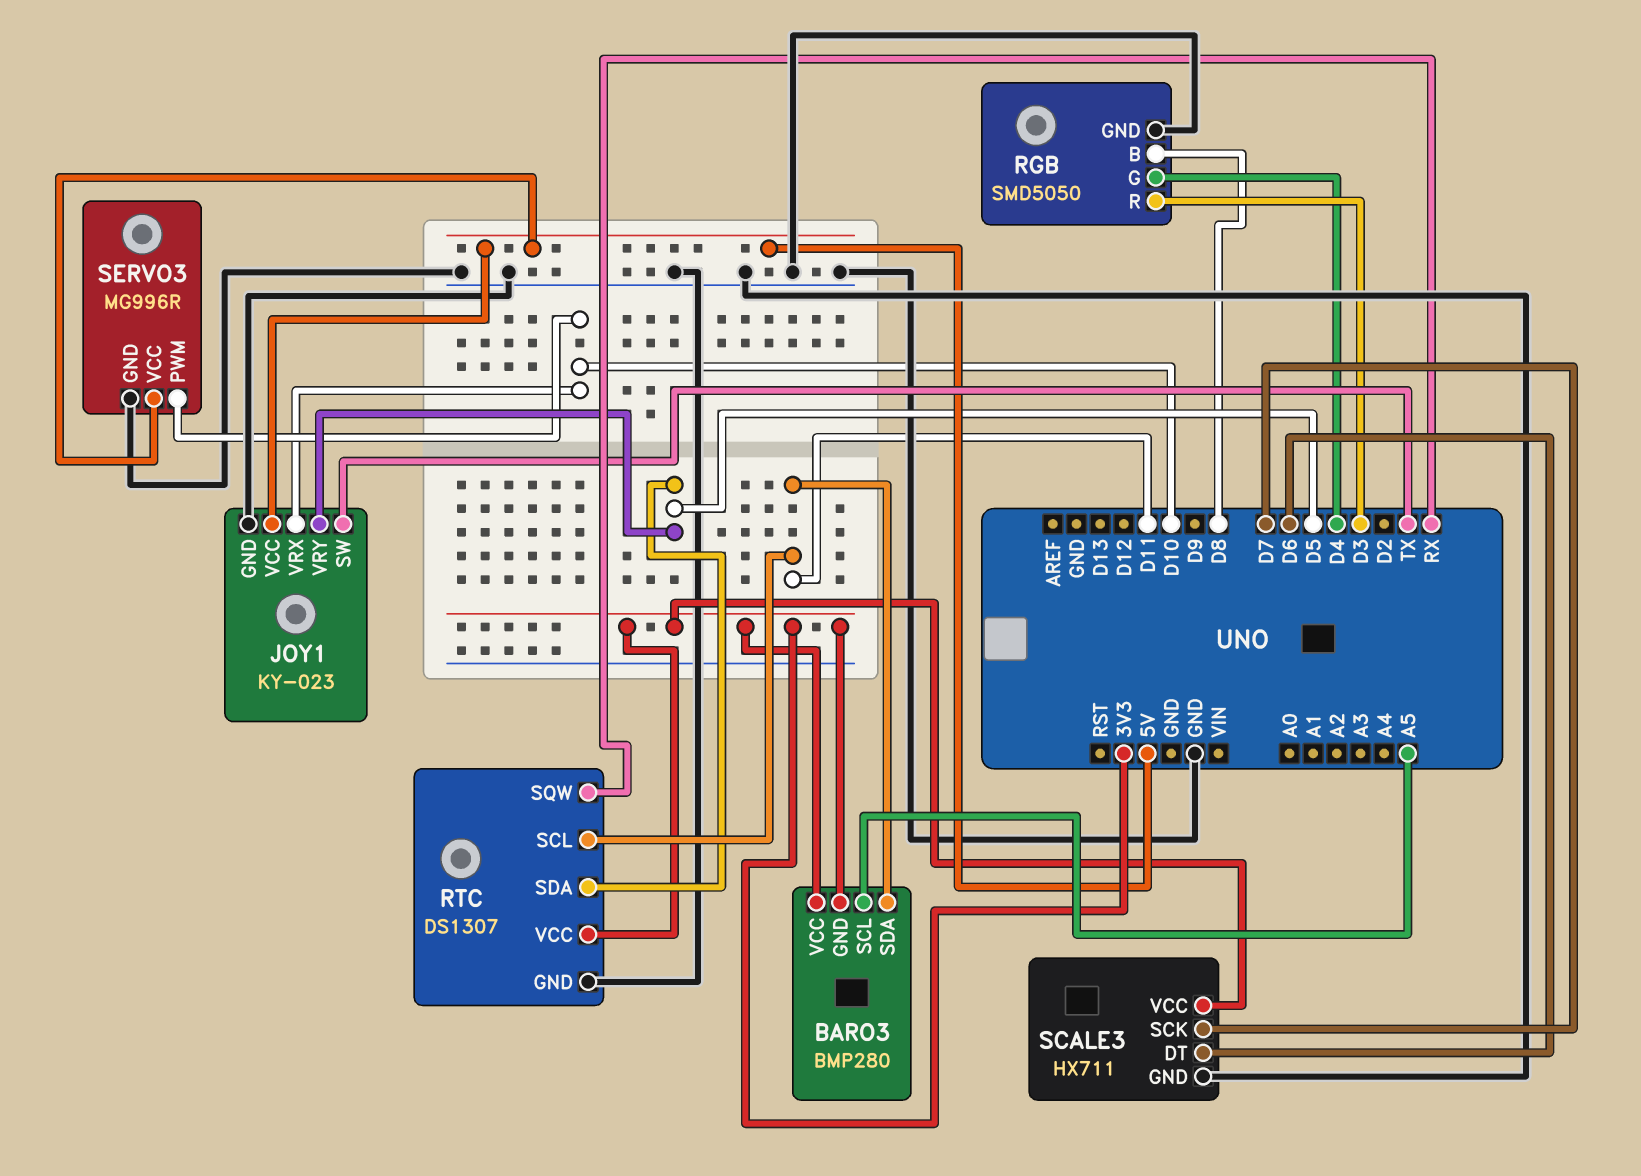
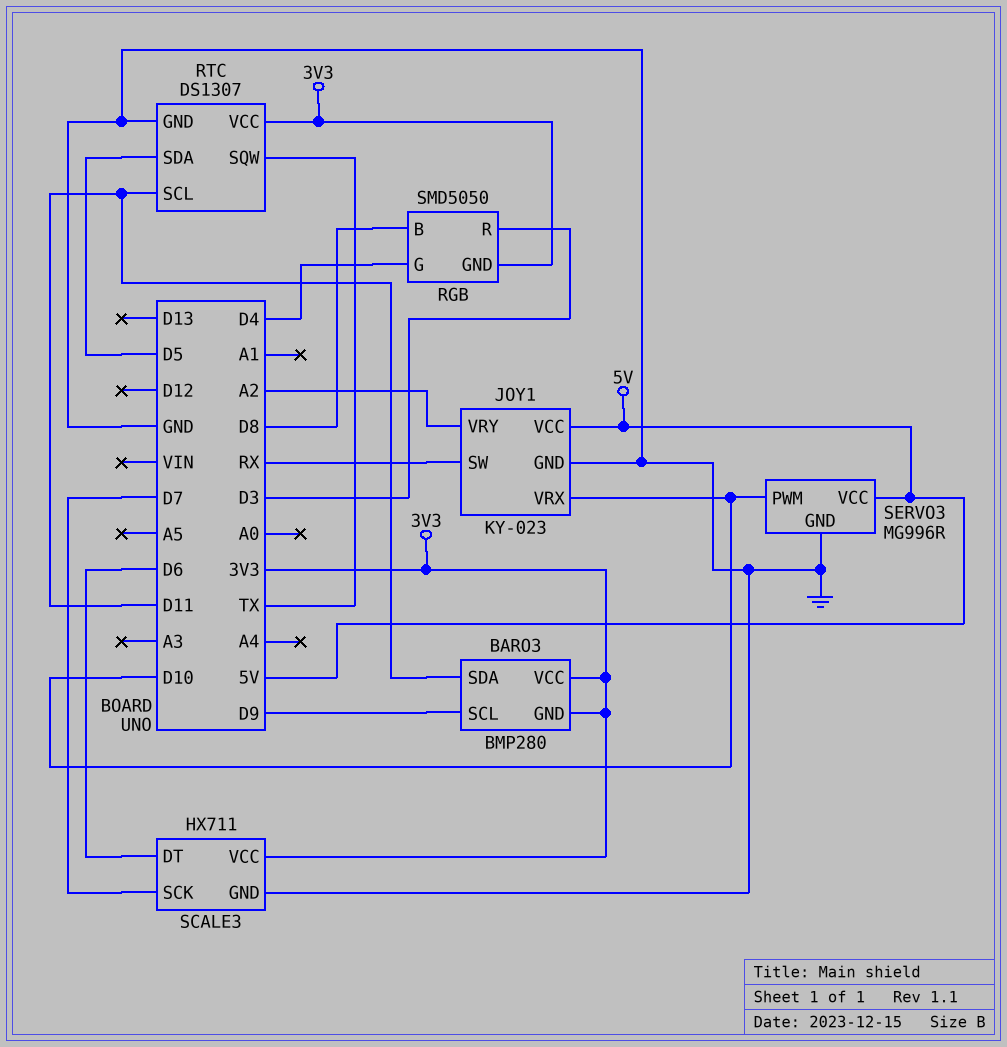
BARO3 pin SCL: A5 -> D9
JOY1 pin SW: TX -> RX
JOY1 pin VRY: D5 -> A2
RGB pin GND: GND -> 3V3
RTC pin SQW: RX -> TX

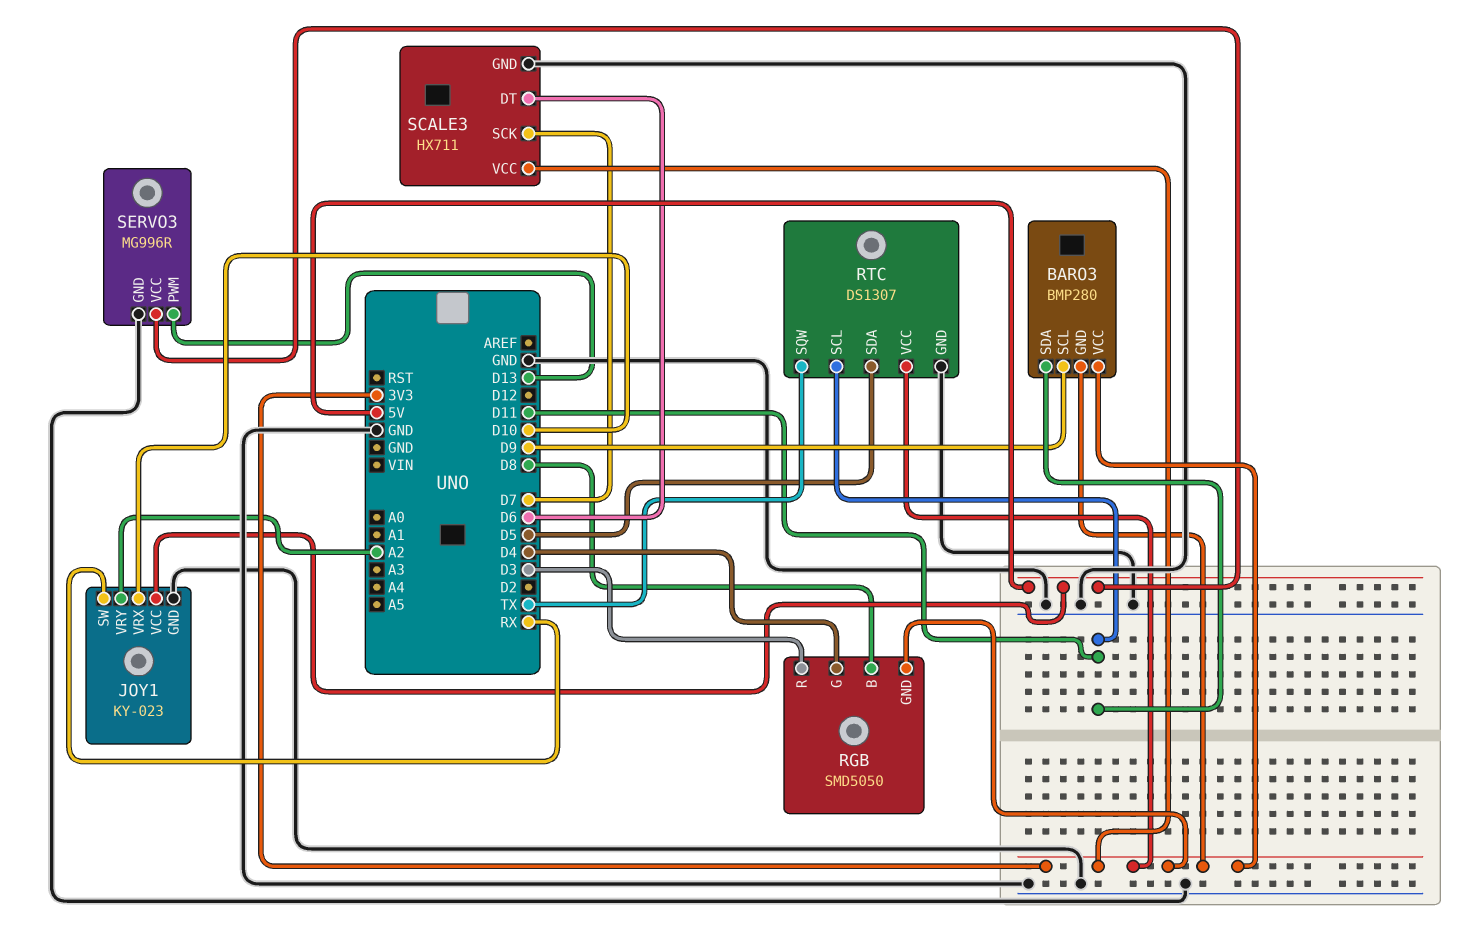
SERVO3 pin PWM: D10 -> D13

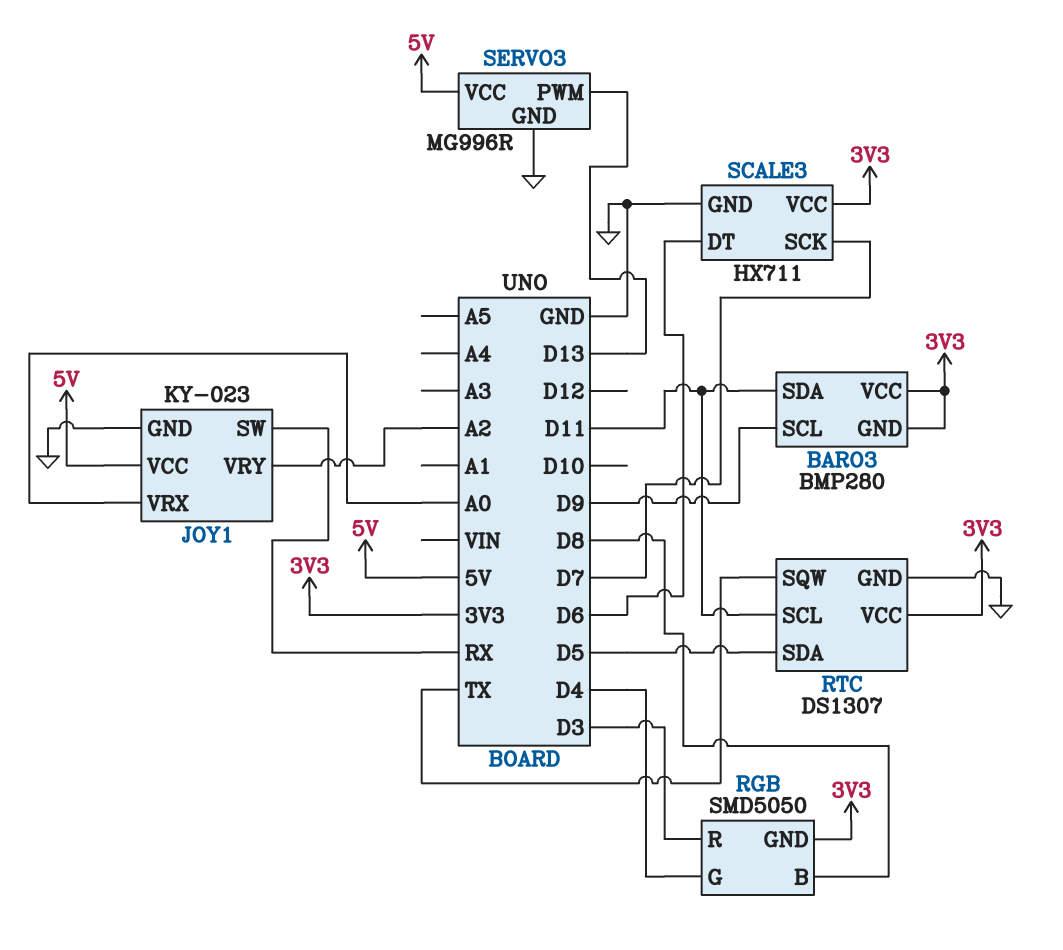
JOY1 pin VRX: D10 -> A0

